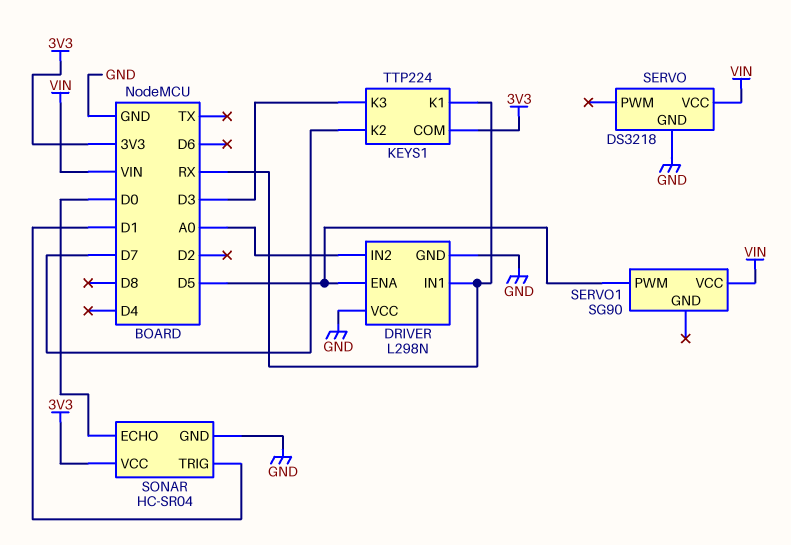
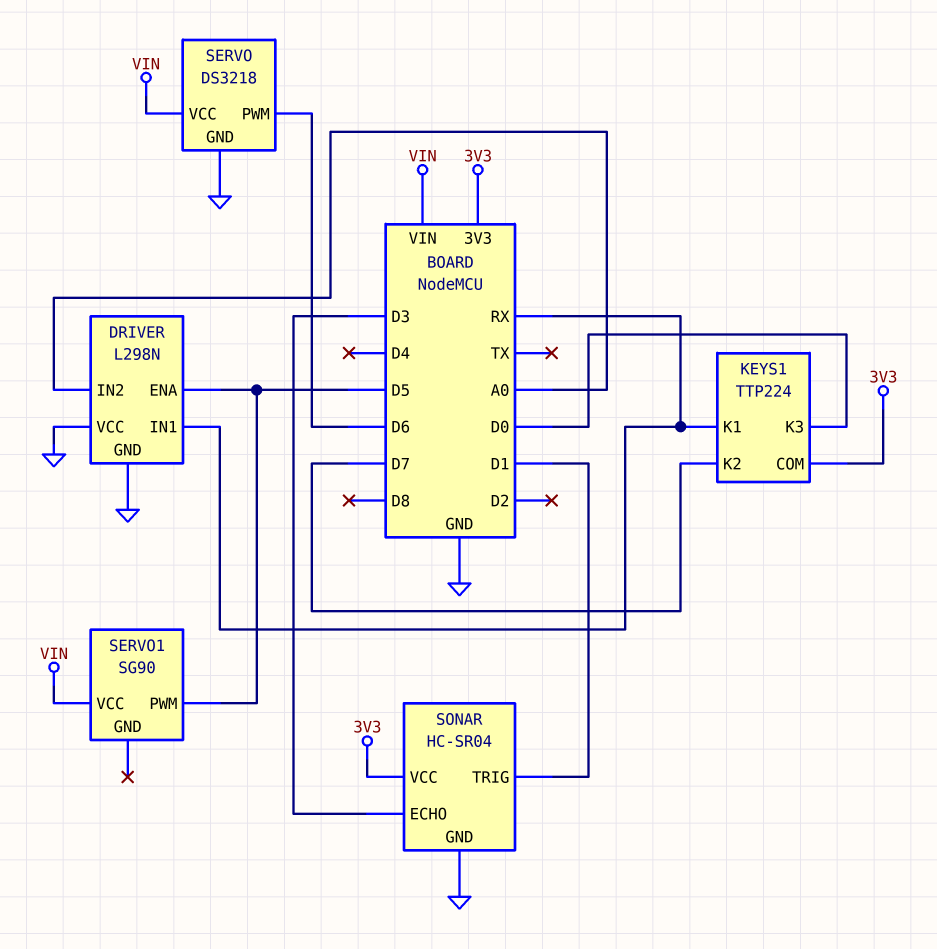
KEYS1 pin K3: D3 -> D0
SERVO pin PWM: none -> D6
SONAR pin ECHO: D0 -> D3

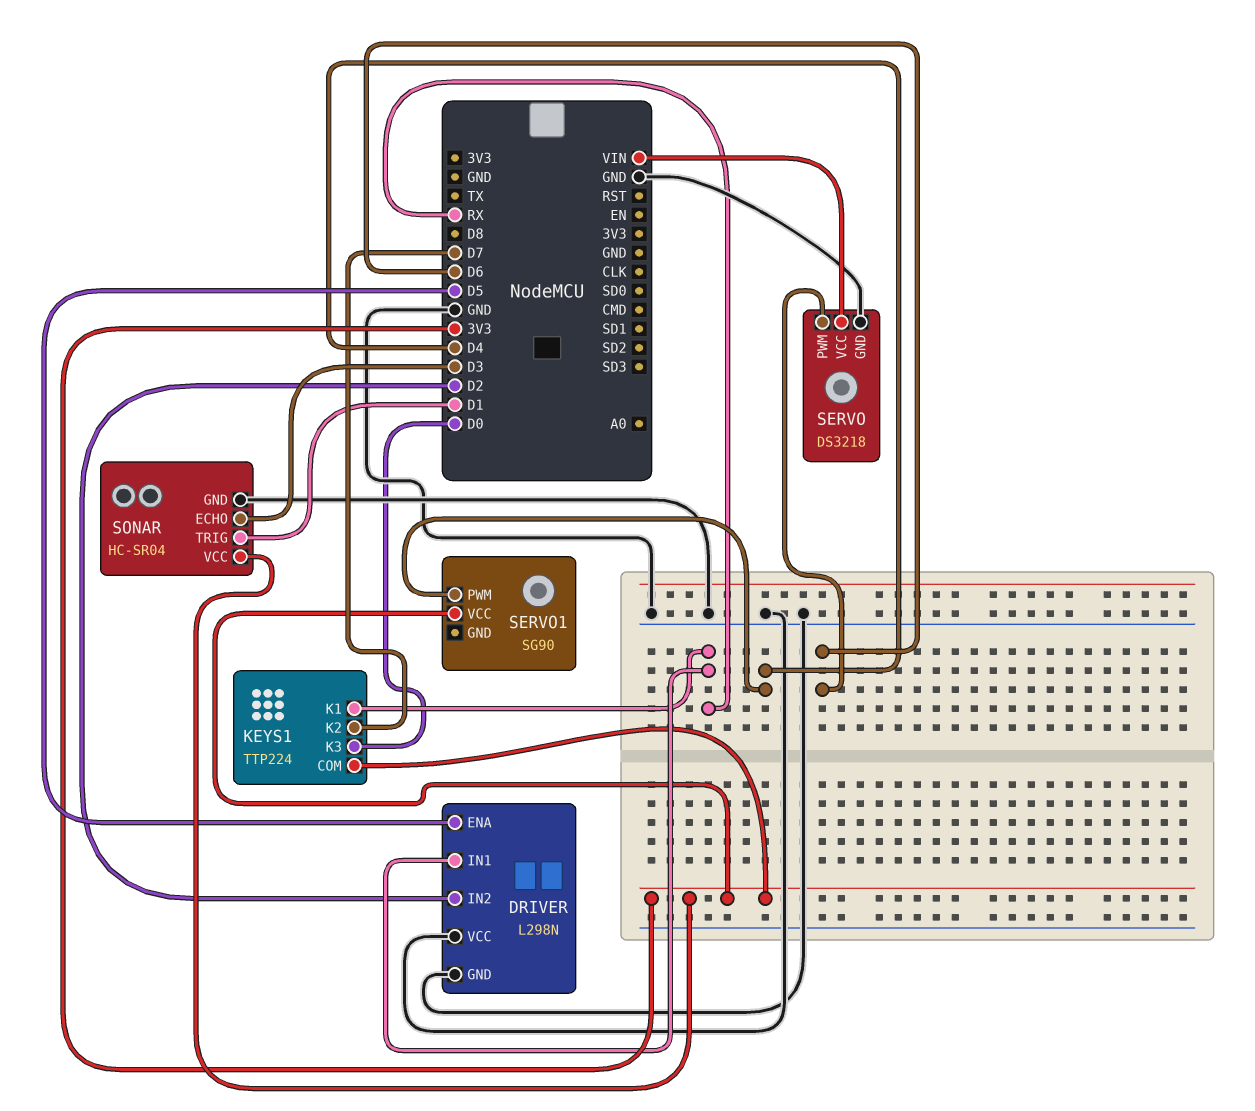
DRIVER pin IN2: A0 -> D2
SERVO1 pin PWM: D5 -> D4
SERVO1 pin VCC: VIN -> 3V3

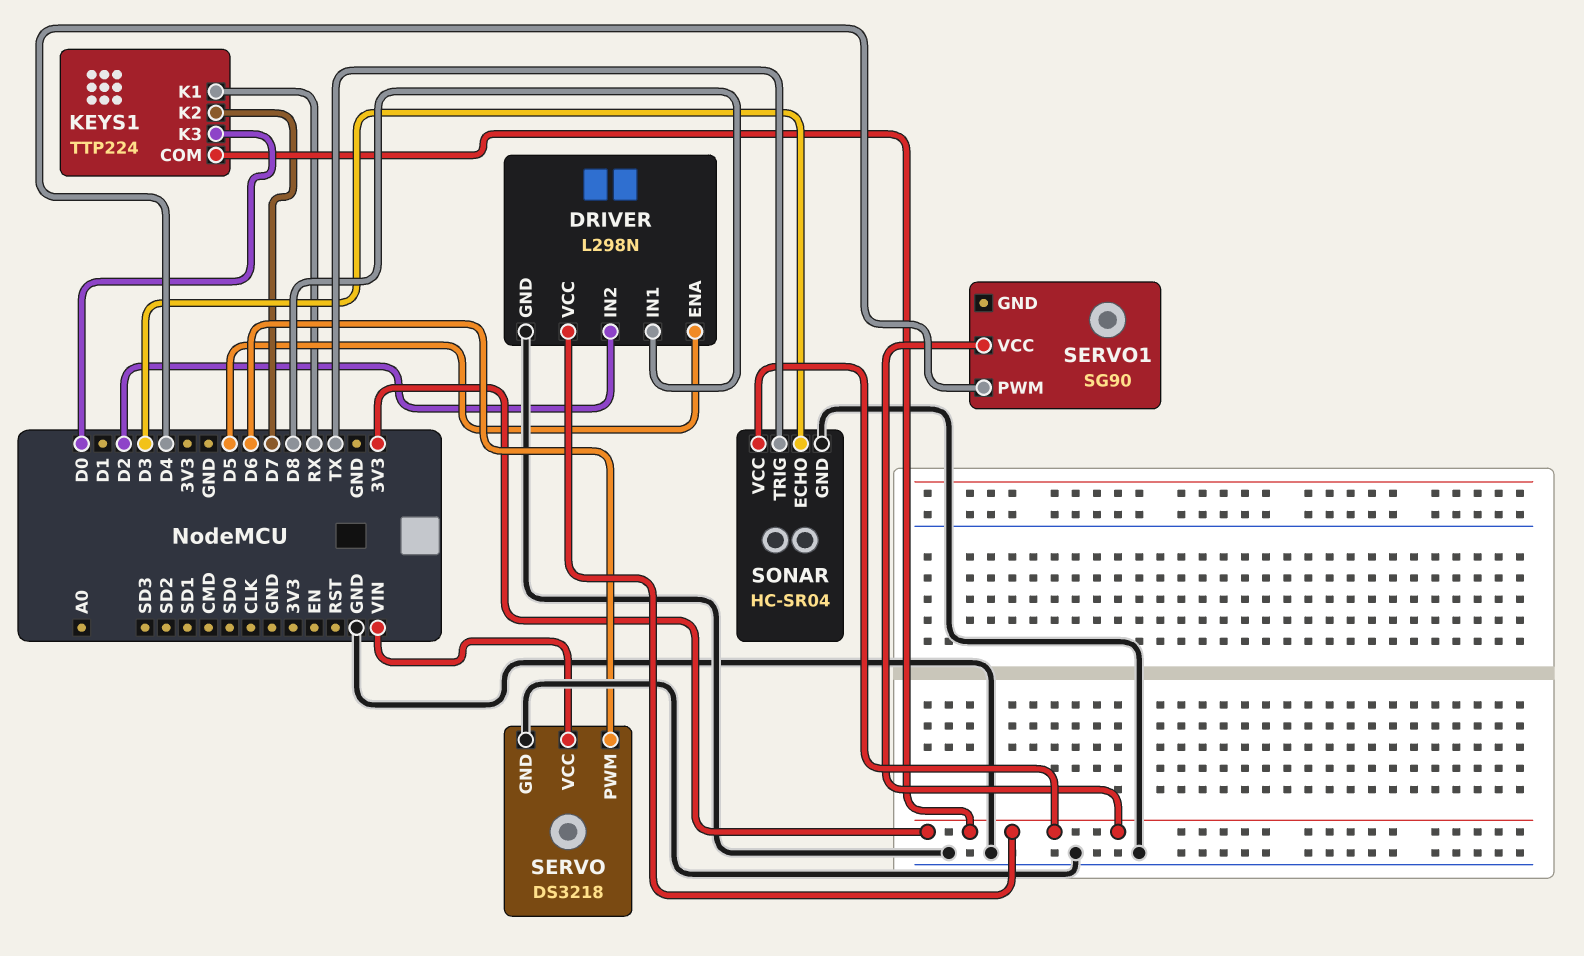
DRIVER pin IN1: RX -> D8
DRIVER pin VCC: GND -> 3V3
SONAR pin TRIG: D1 -> TX

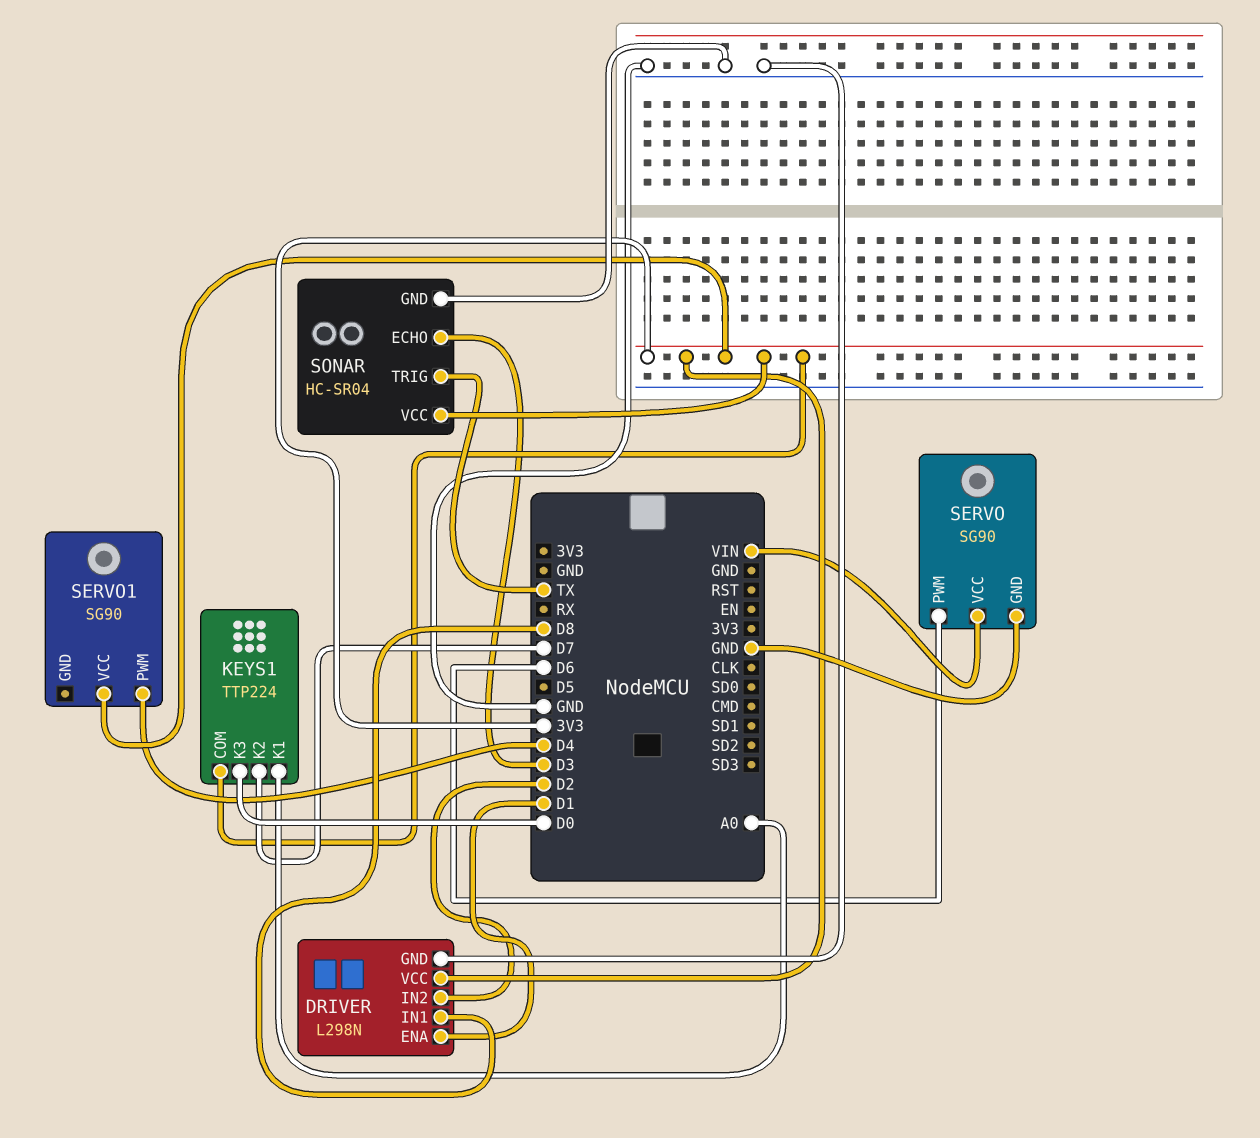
DRIVER pin ENA: D5 -> D1
KEYS1 pin K1: RX -> A0
SERVO: DS3218 -> SG90

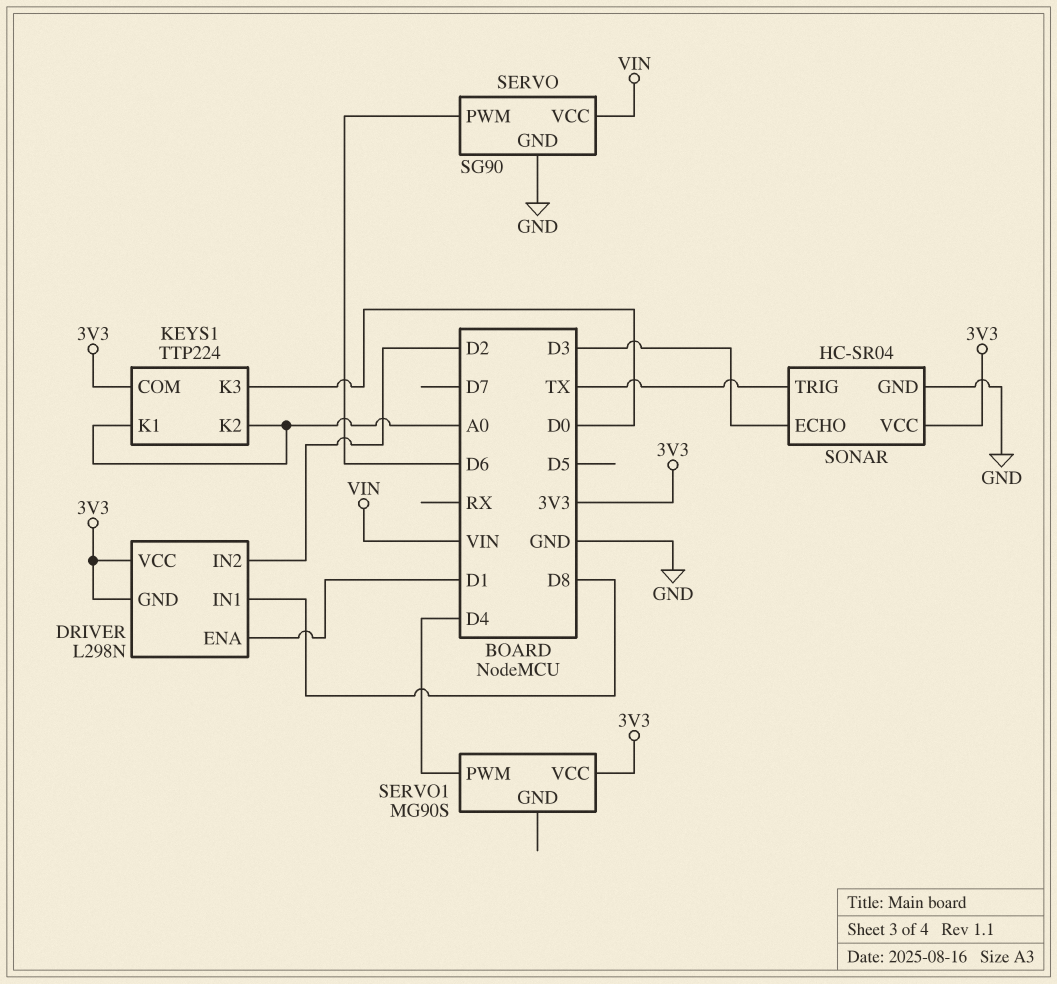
DRIVER pin GND: GND -> 3V3
KEYS1 pin K2: D7 -> A0
SERVO1: SG90 -> MG90S

